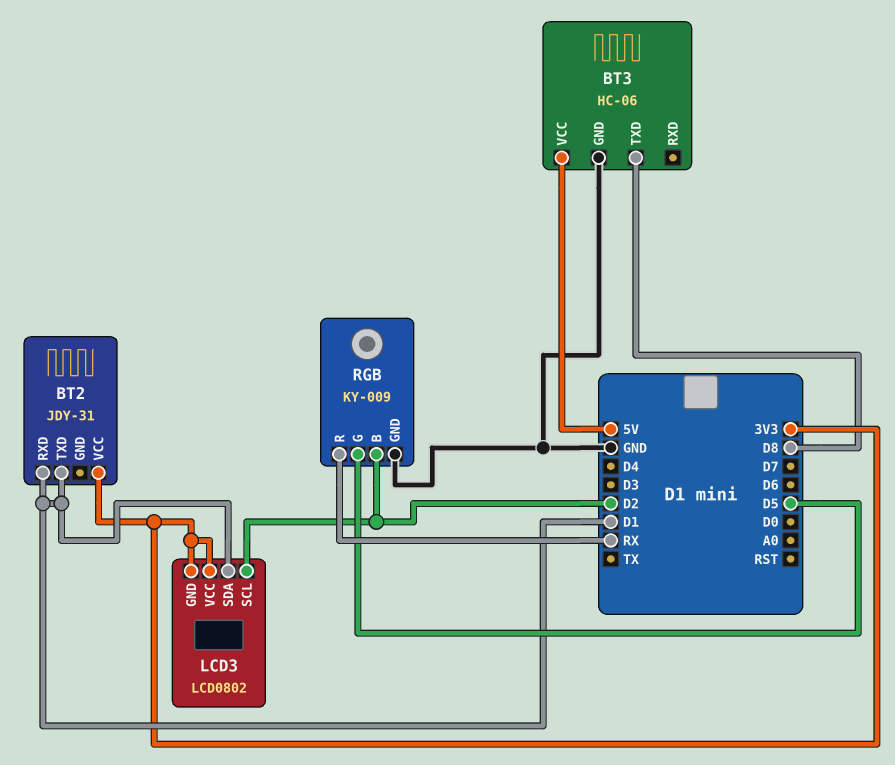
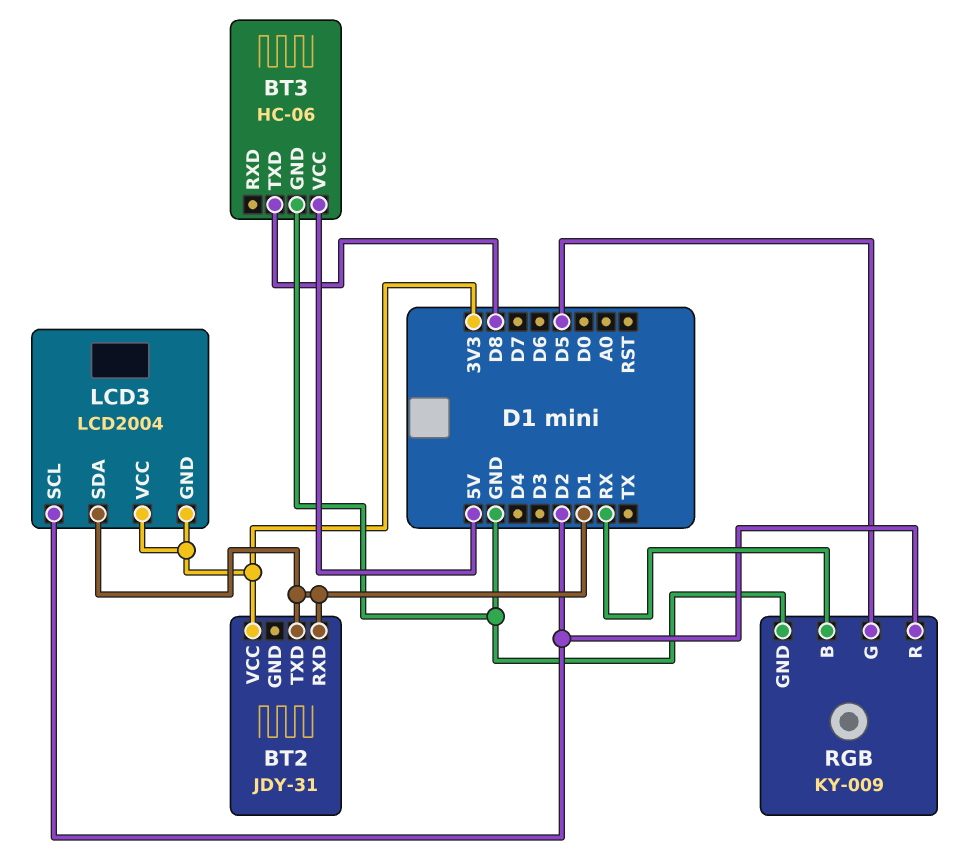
LCD3: LCD0802 -> LCD2004
RGB pin B: D2 -> RX
RGB pin R: RX -> D2

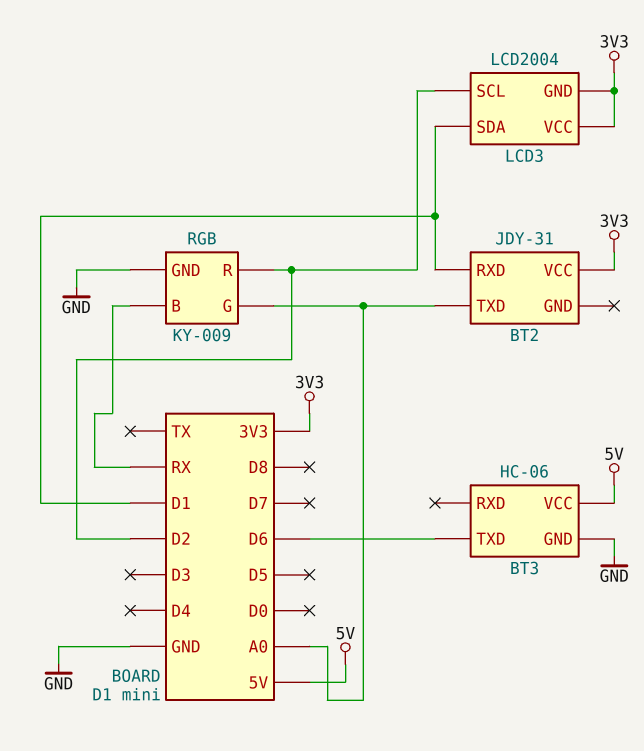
BT2 pin TXD: D1 -> A0
BT3 pin TXD: D8 -> D6
RGB pin G: D5 -> A0

